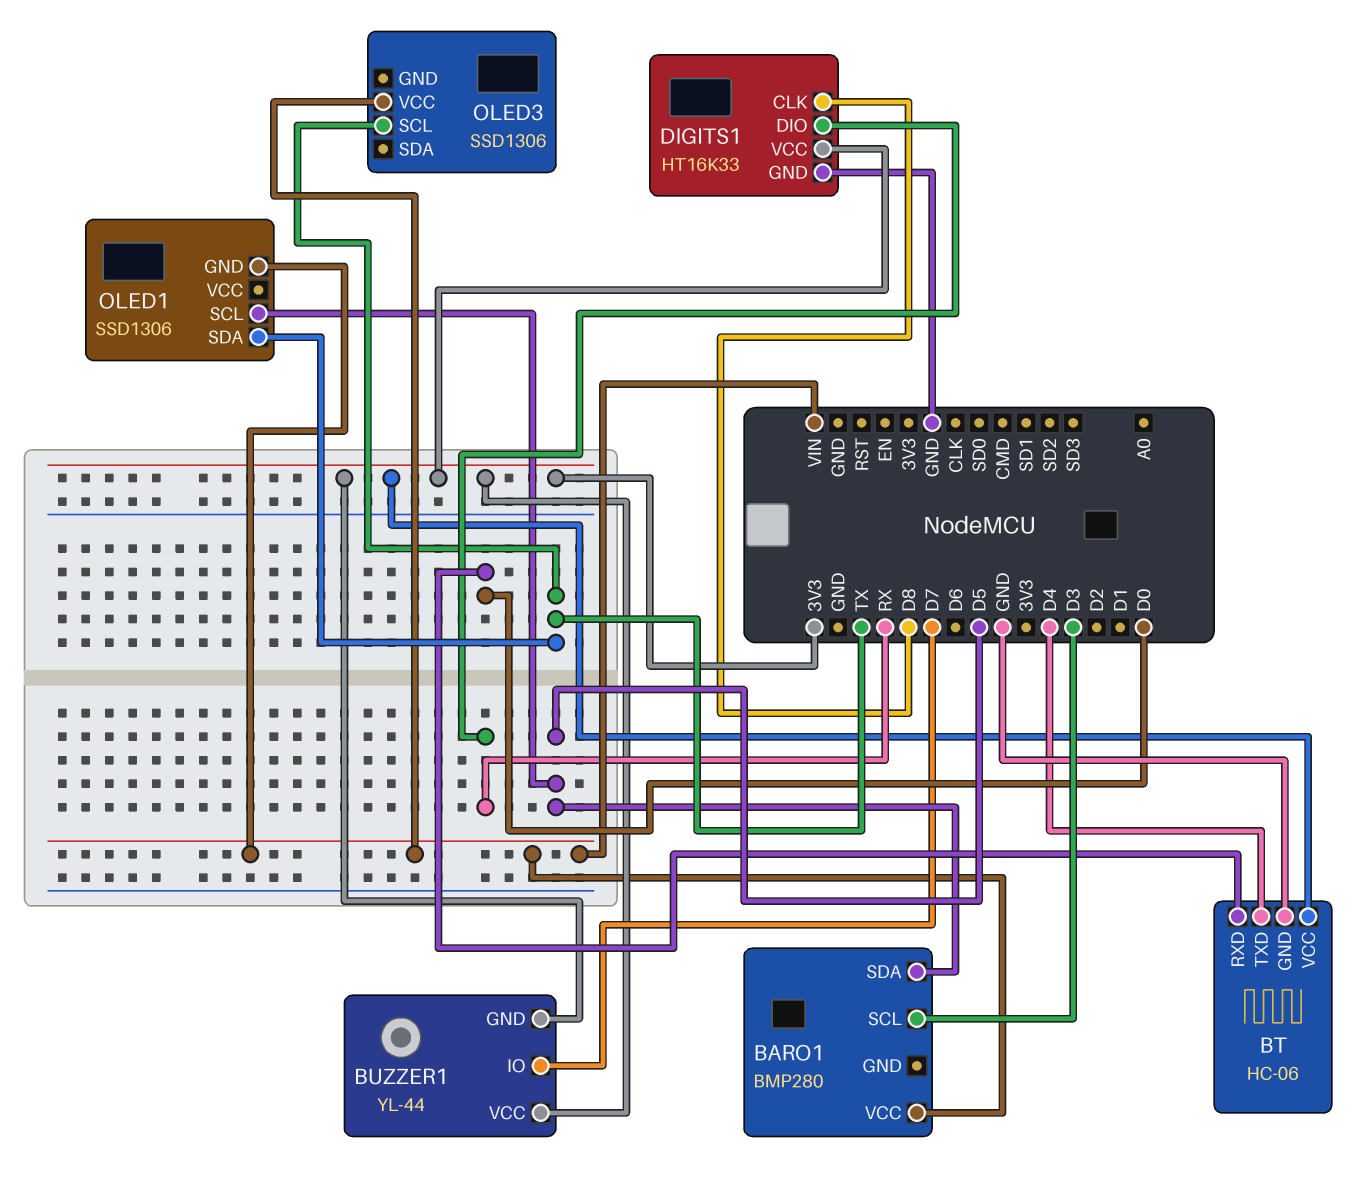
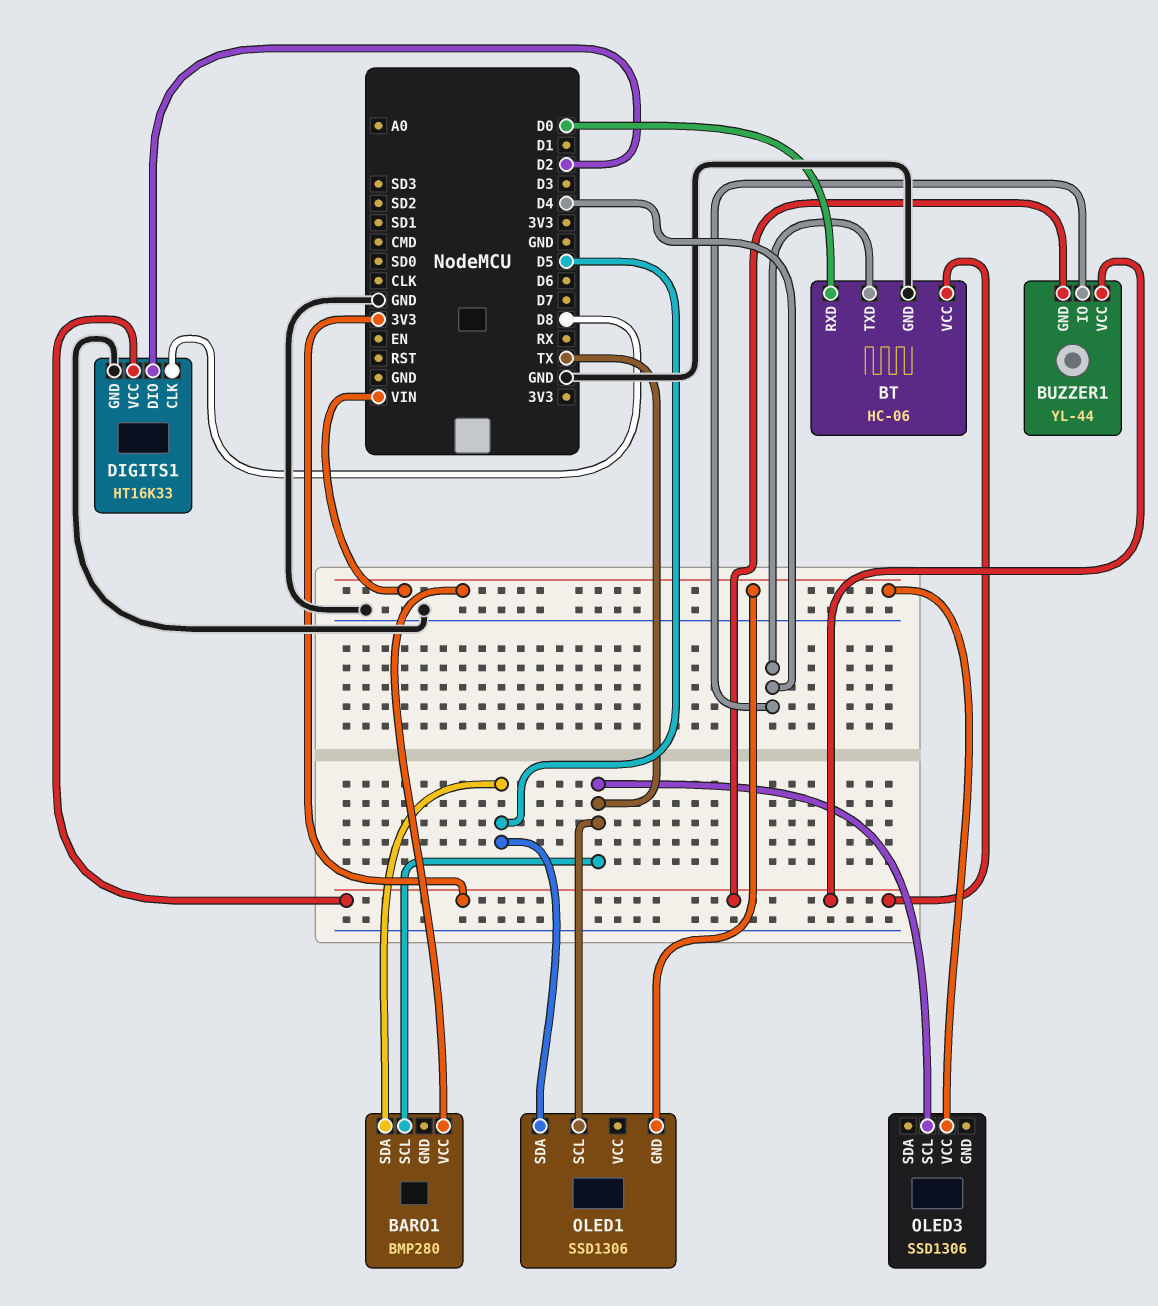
BARO1 pin SCL: D3 -> TX
BUZZER1 pin IO: D7 -> D4
DIGITS1 pin DIO: RX -> D2
OLED1 pin SCL: D5 -> TX
OLED1 pin SDA: TX -> D5

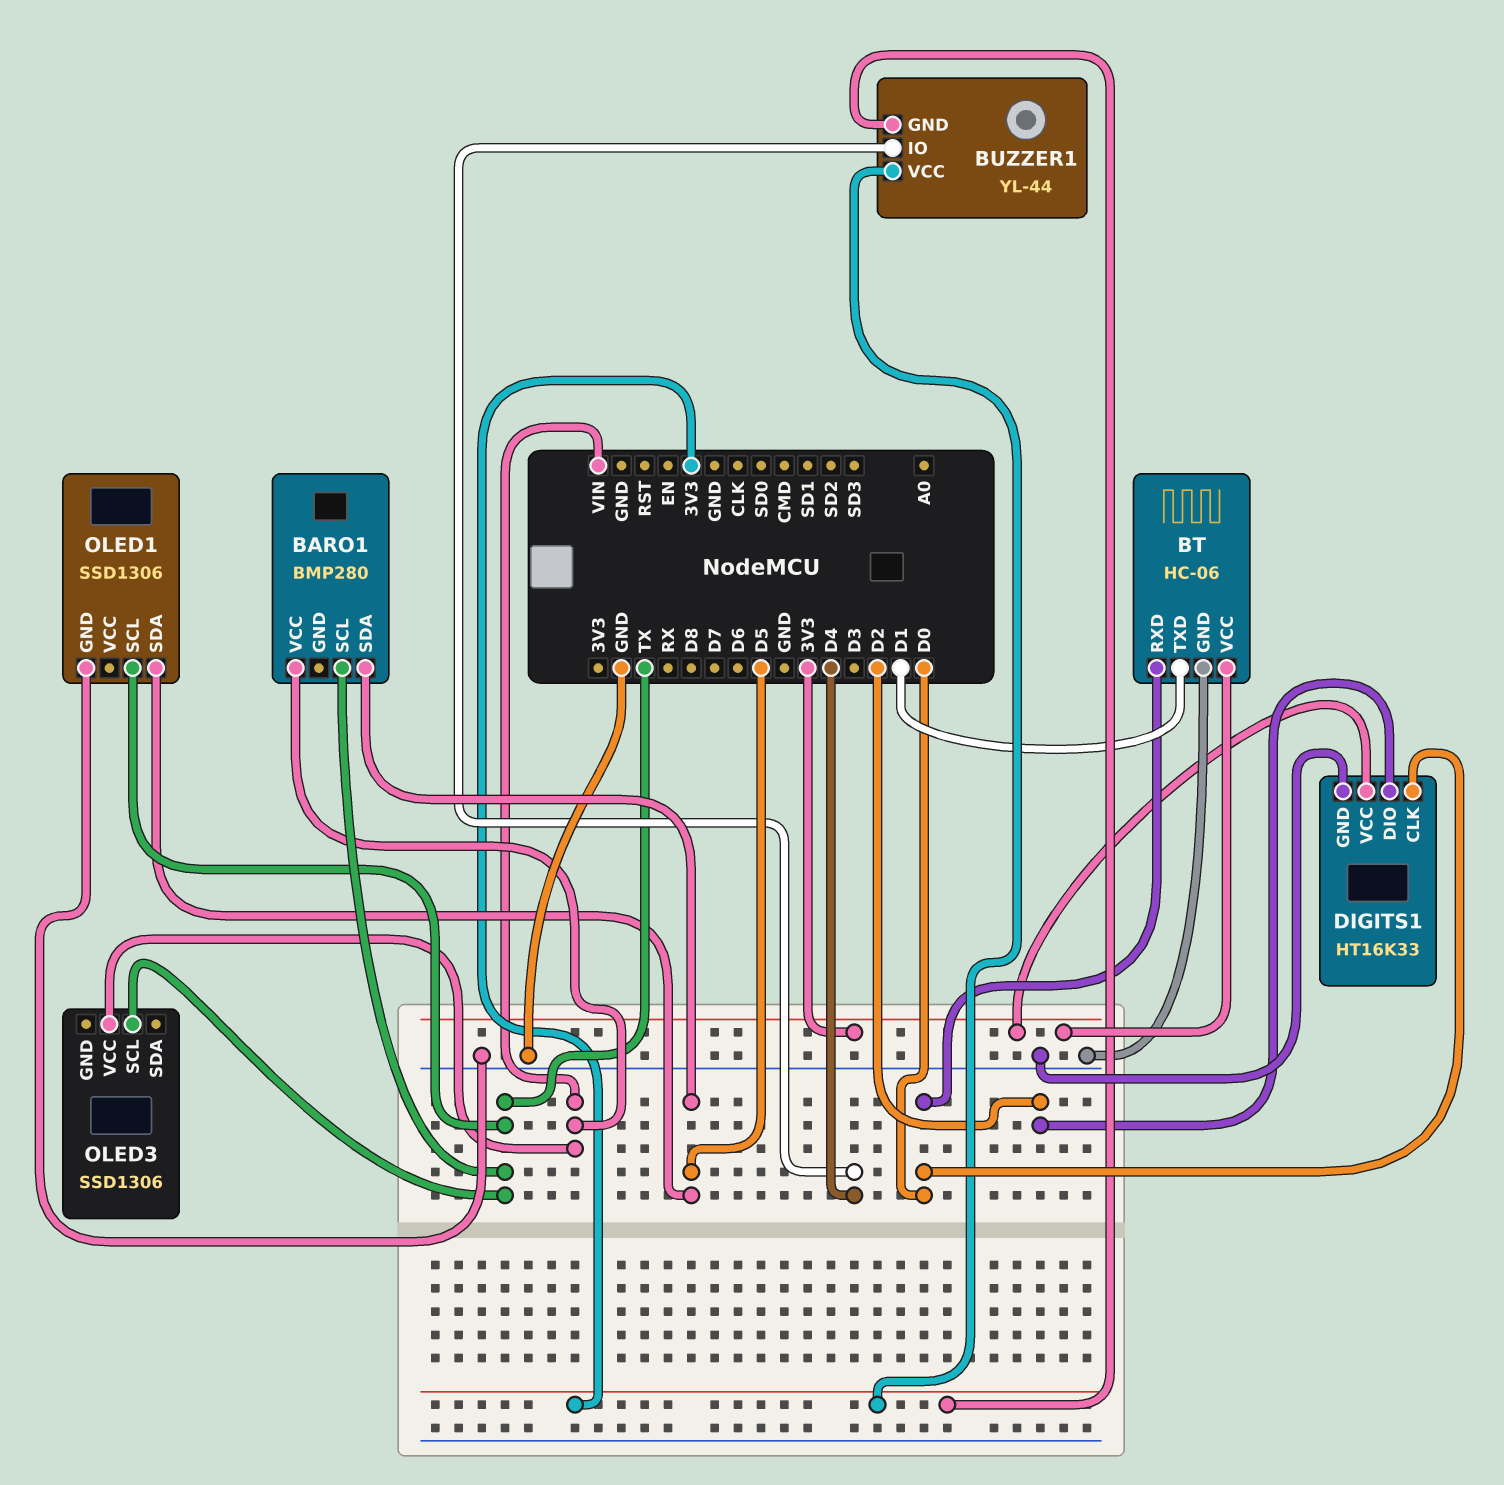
BT pin TXD: D4 -> D1
DIGITS1 pin CLK: D8 -> D0
OLED1 pin GND: VIN -> GND

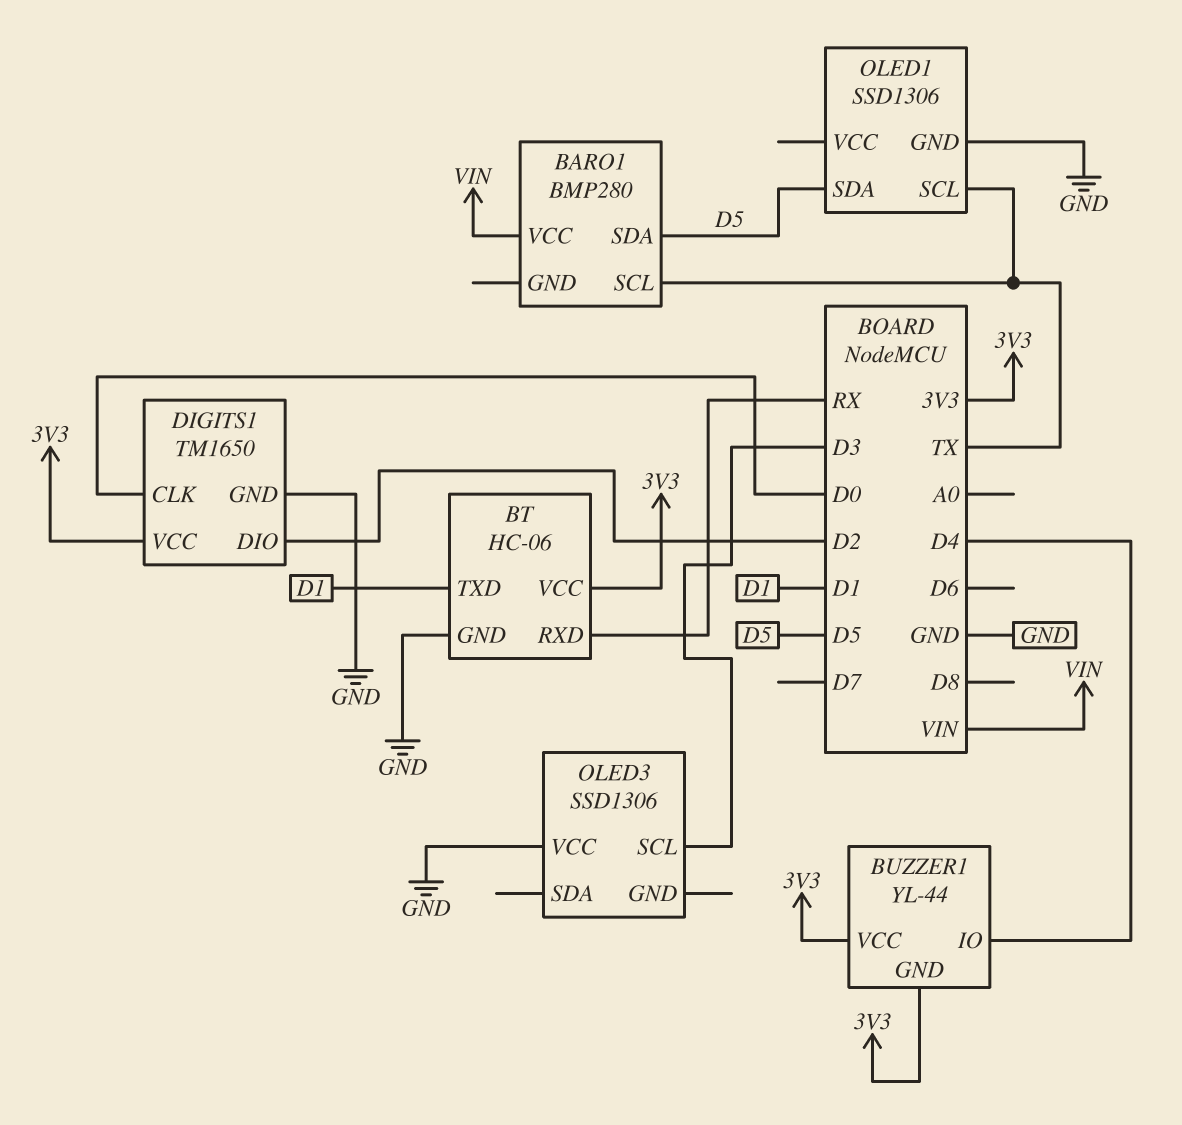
BT pin RXD: D0 -> RX
DIGITS1: HT16K33 -> TM1650
OLED3 pin SCL: TX -> D3
OLED3 pin VCC: VIN -> GND

